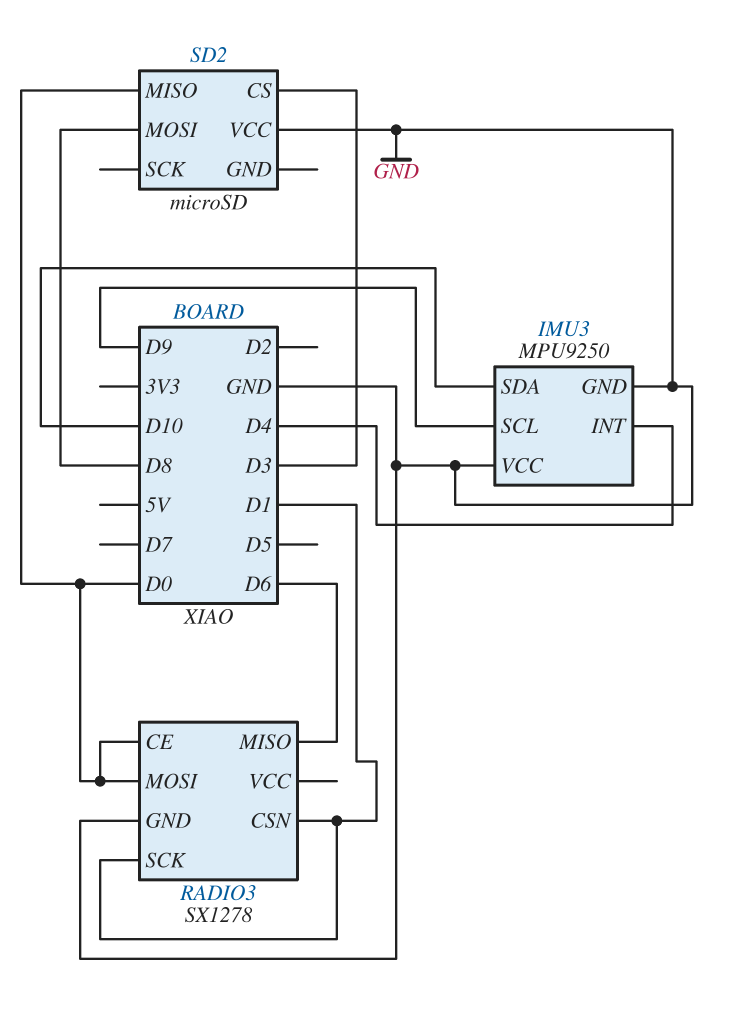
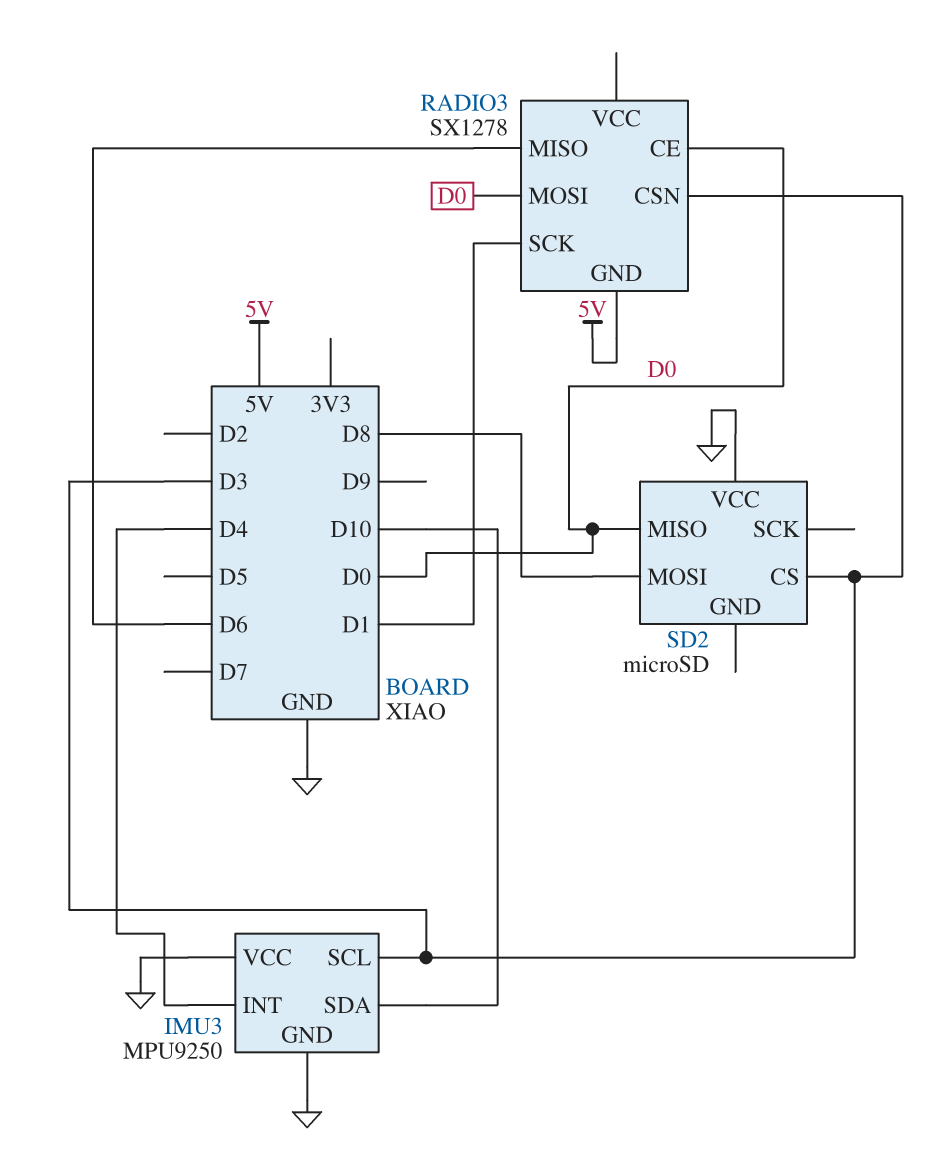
IMU3 pin SCL: D9 -> D3
RADIO3 pin CSN: D1 -> D3
RADIO3 pin GND: GND -> 5V

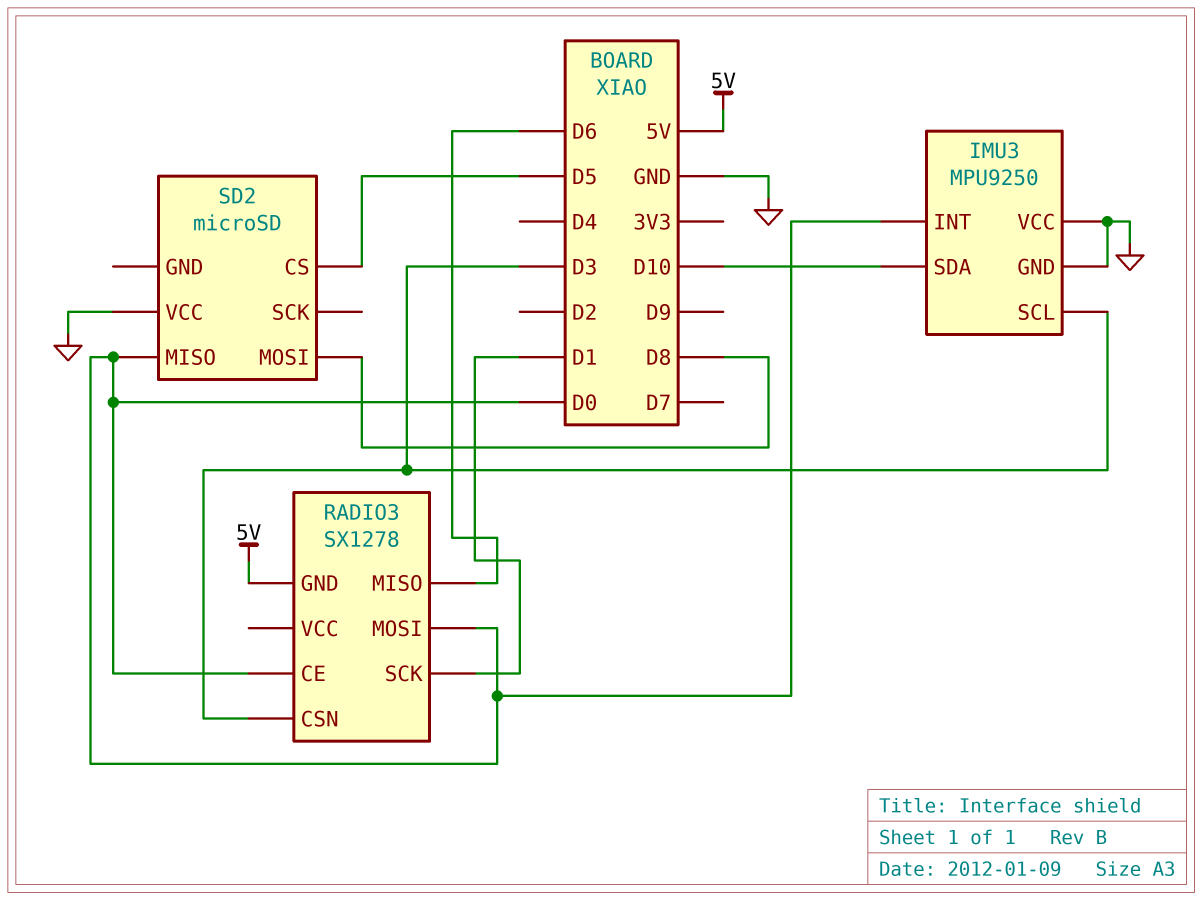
IMU3 pin INT: D4 -> D0
SD2 pin CS: D3 -> D5

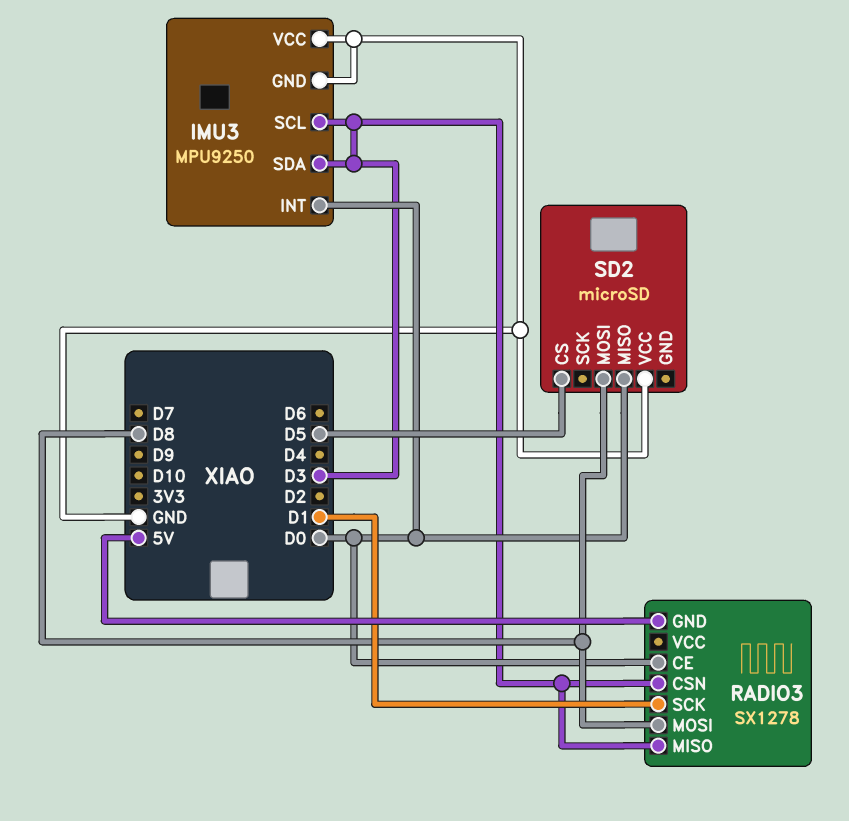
IMU3 pin SDA: D10 -> D3
RADIO3 pin MISO: D6 -> D3
RADIO3 pin MOSI: D0 -> D8

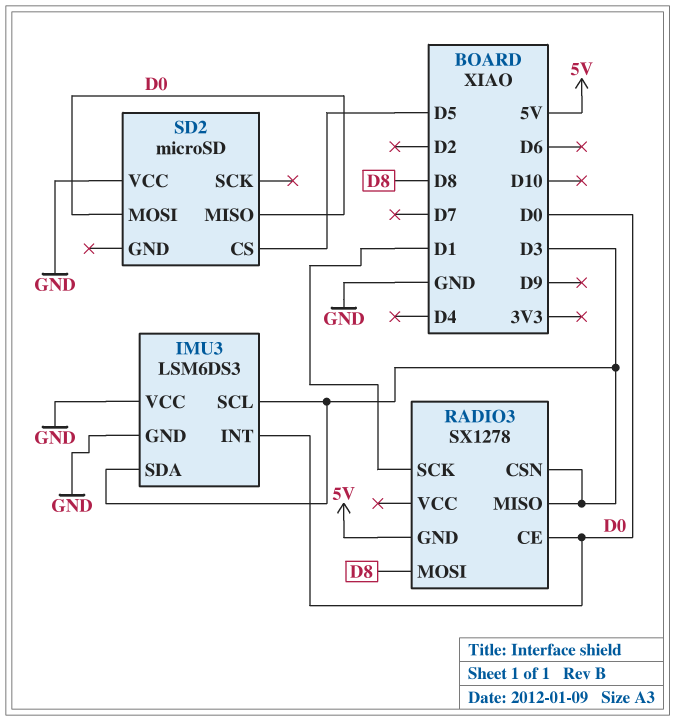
IMU3: MPU9250 -> LSM6DS3
SD2 pin MOSI: D8 -> D0

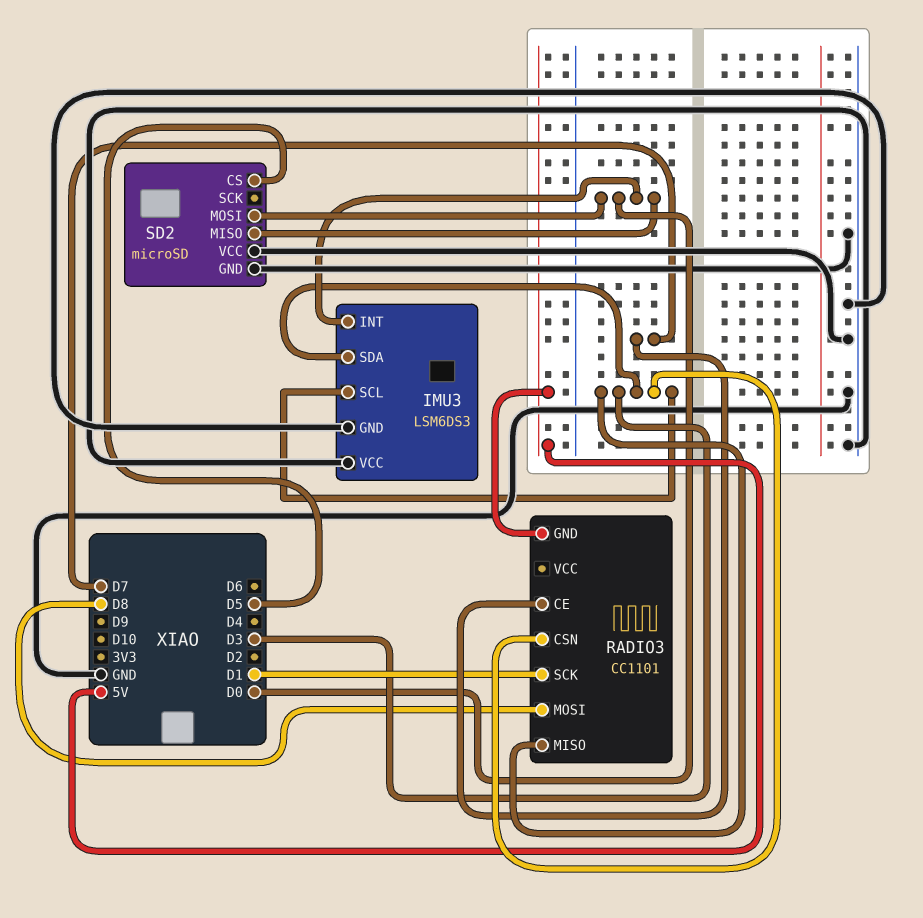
RADIO3: SX1278 -> CC1101
RADIO3 pin CE: D0 -> D7
SD2 pin GND: none -> GND

